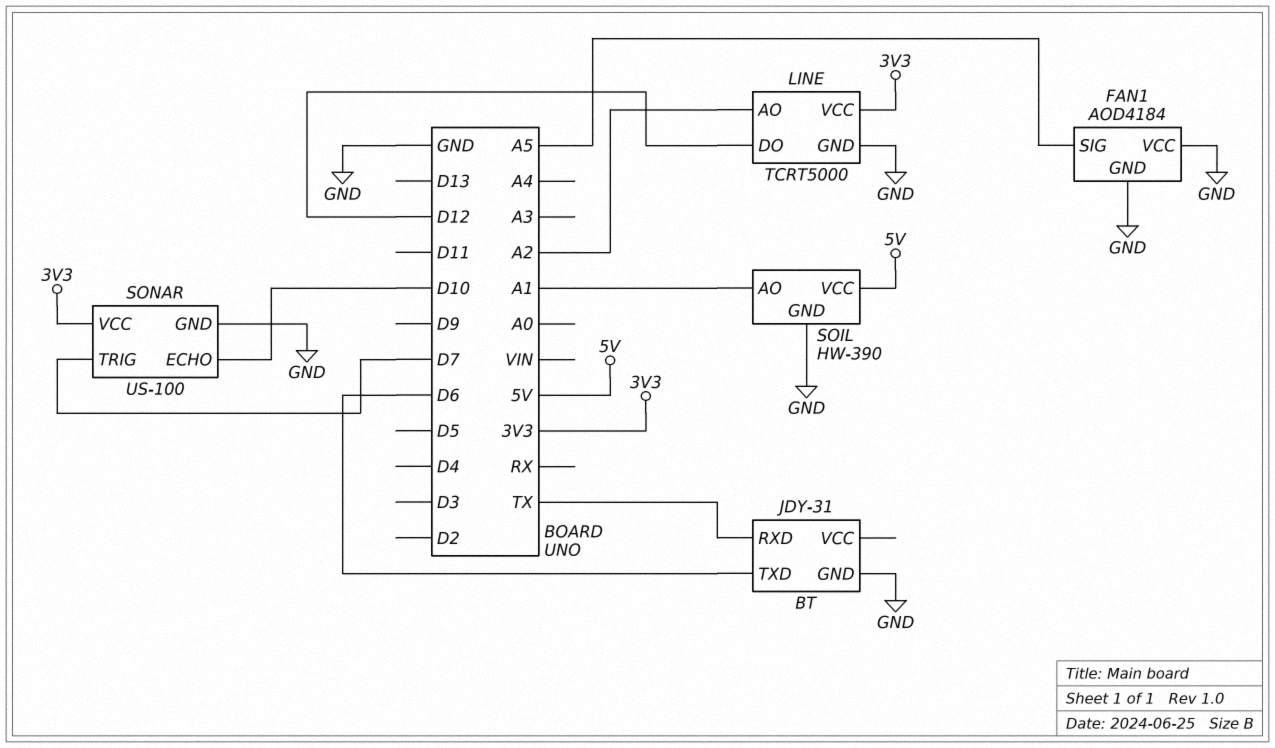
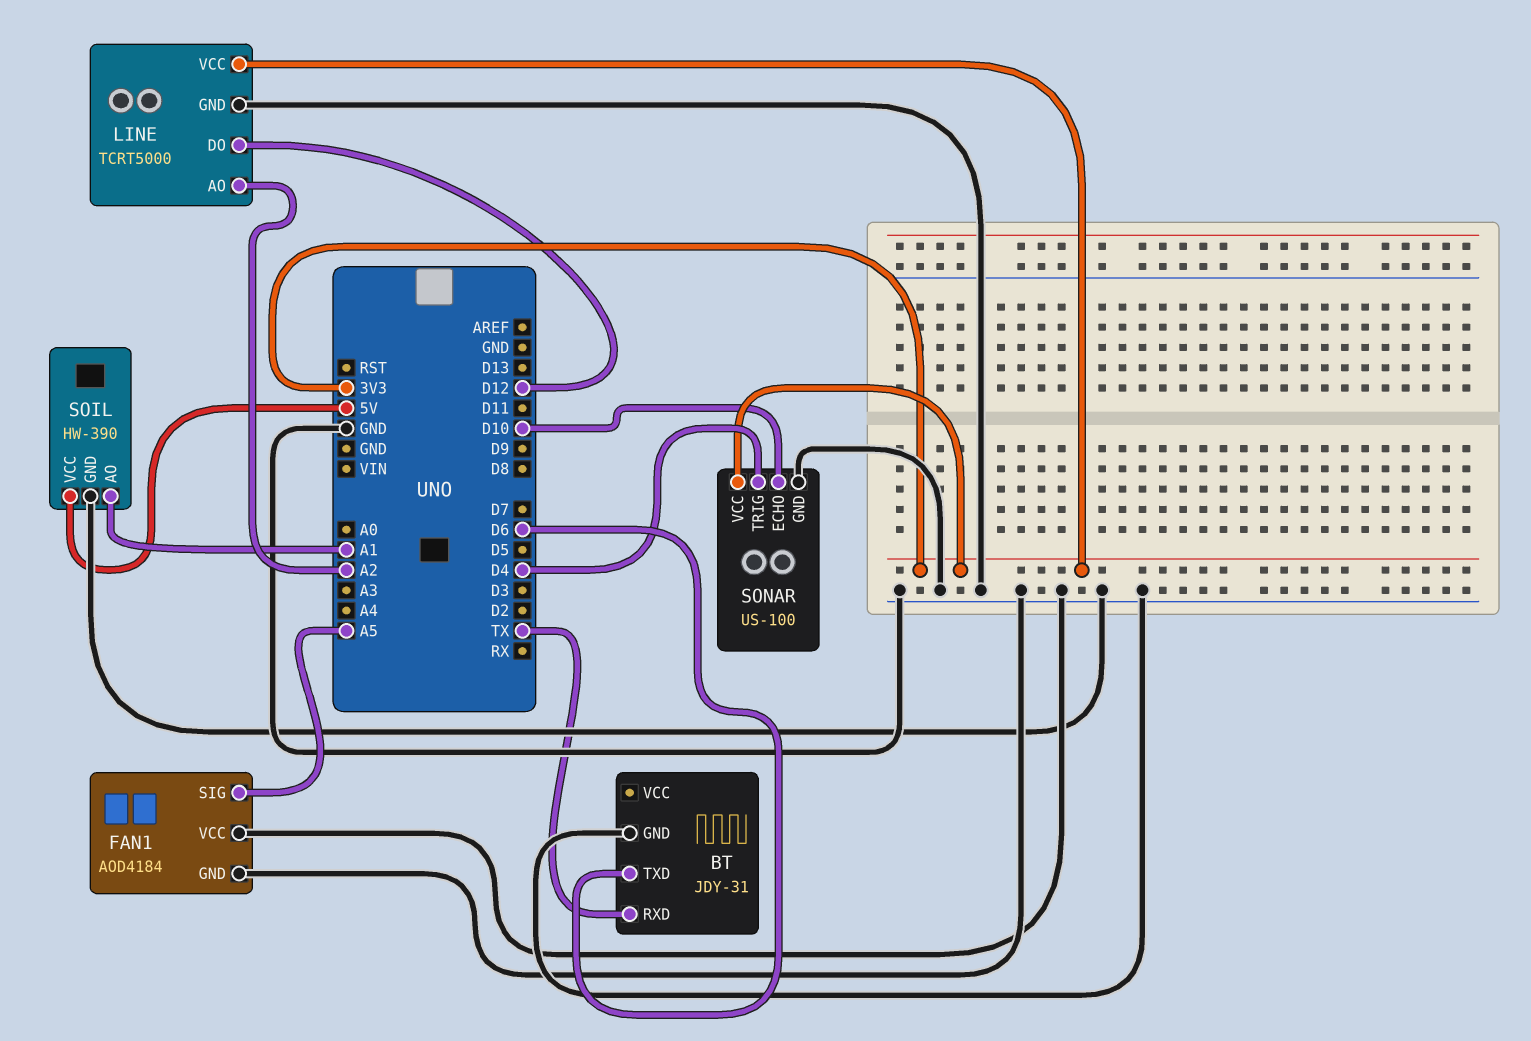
SONAR pin TRIG: D7 -> D4

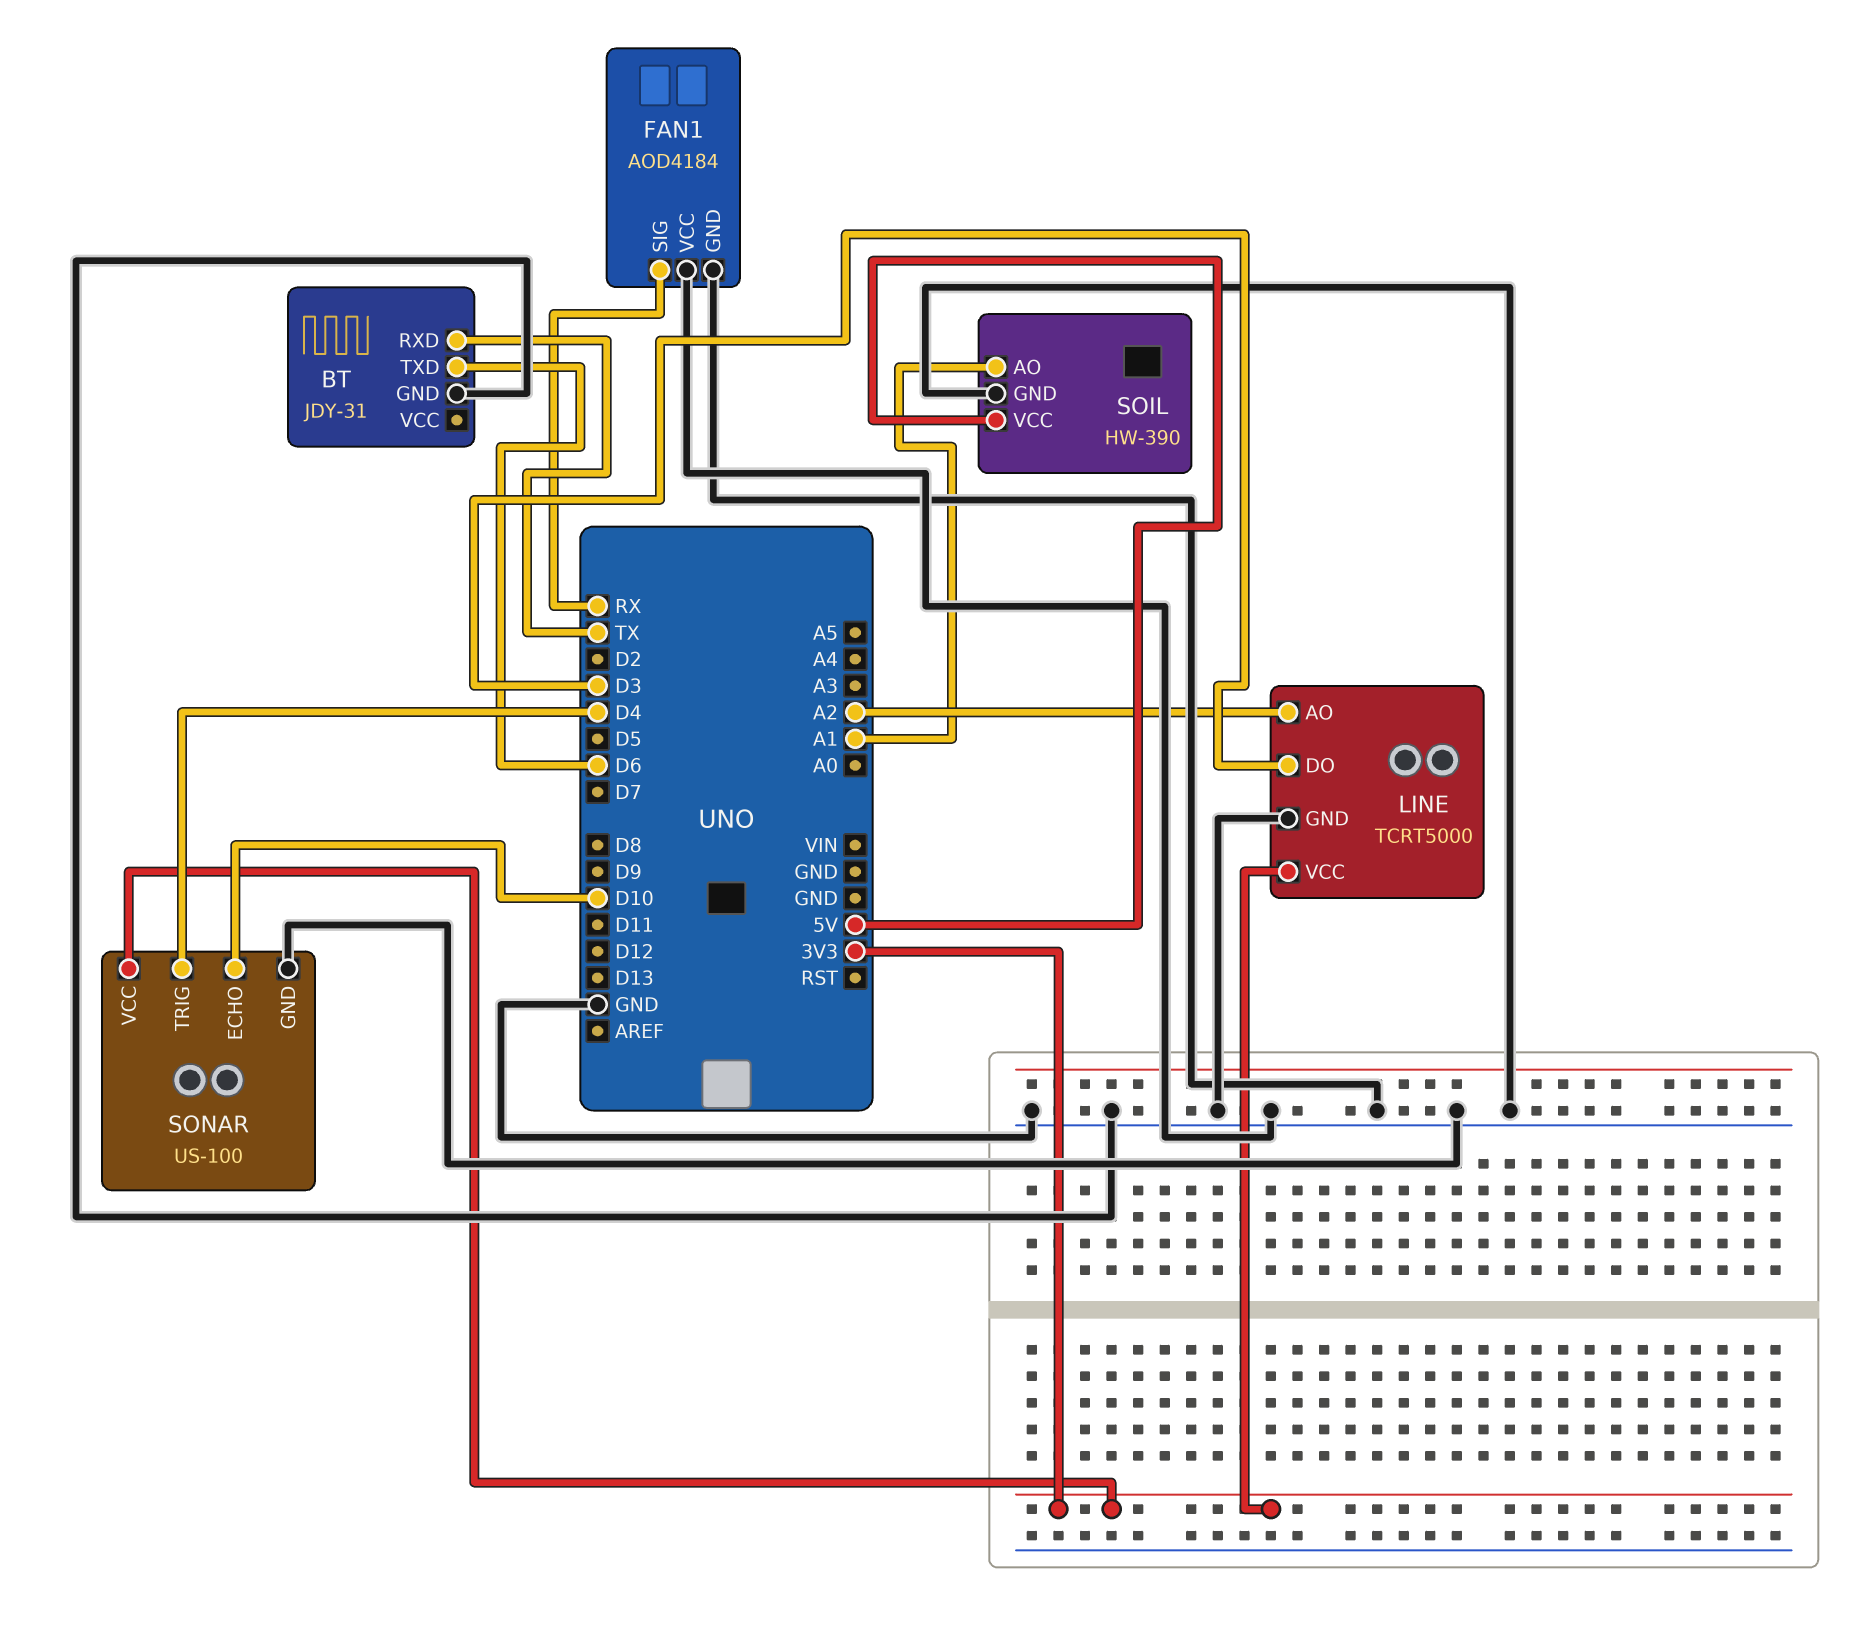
FAN1 pin SIG: A5 -> RX
LINE pin DO: D12 -> D3

